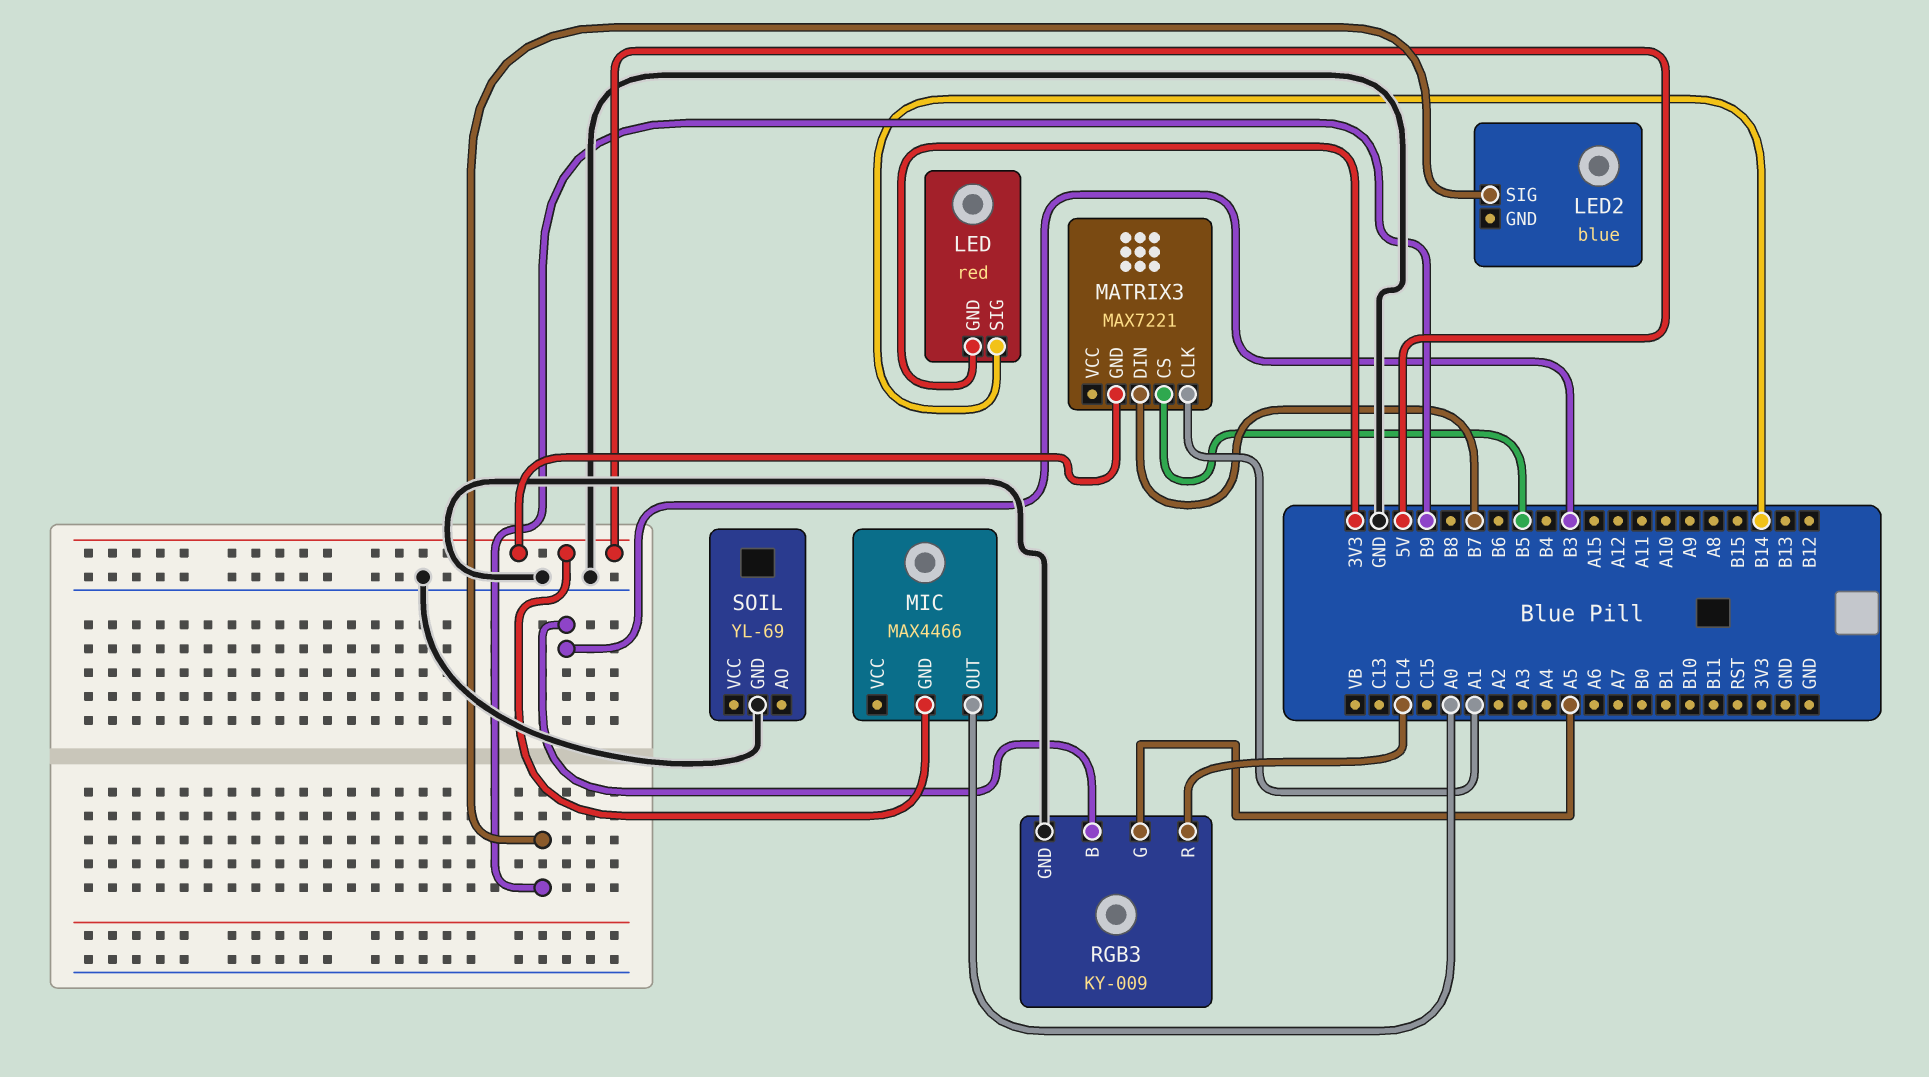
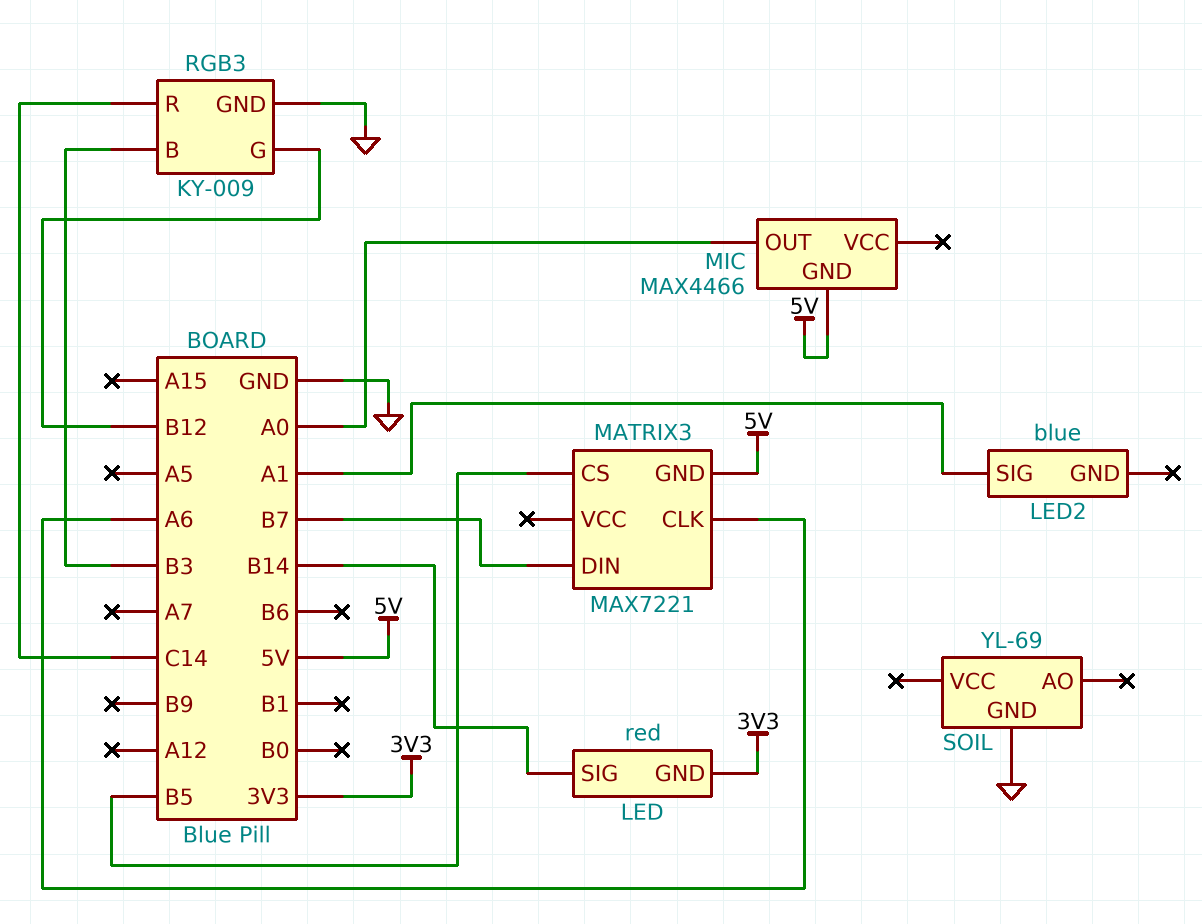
LED2 pin SIG: B9 -> A1
MATRIX3 pin CLK: A1 -> A6
RGB3 pin G: A5 -> B12

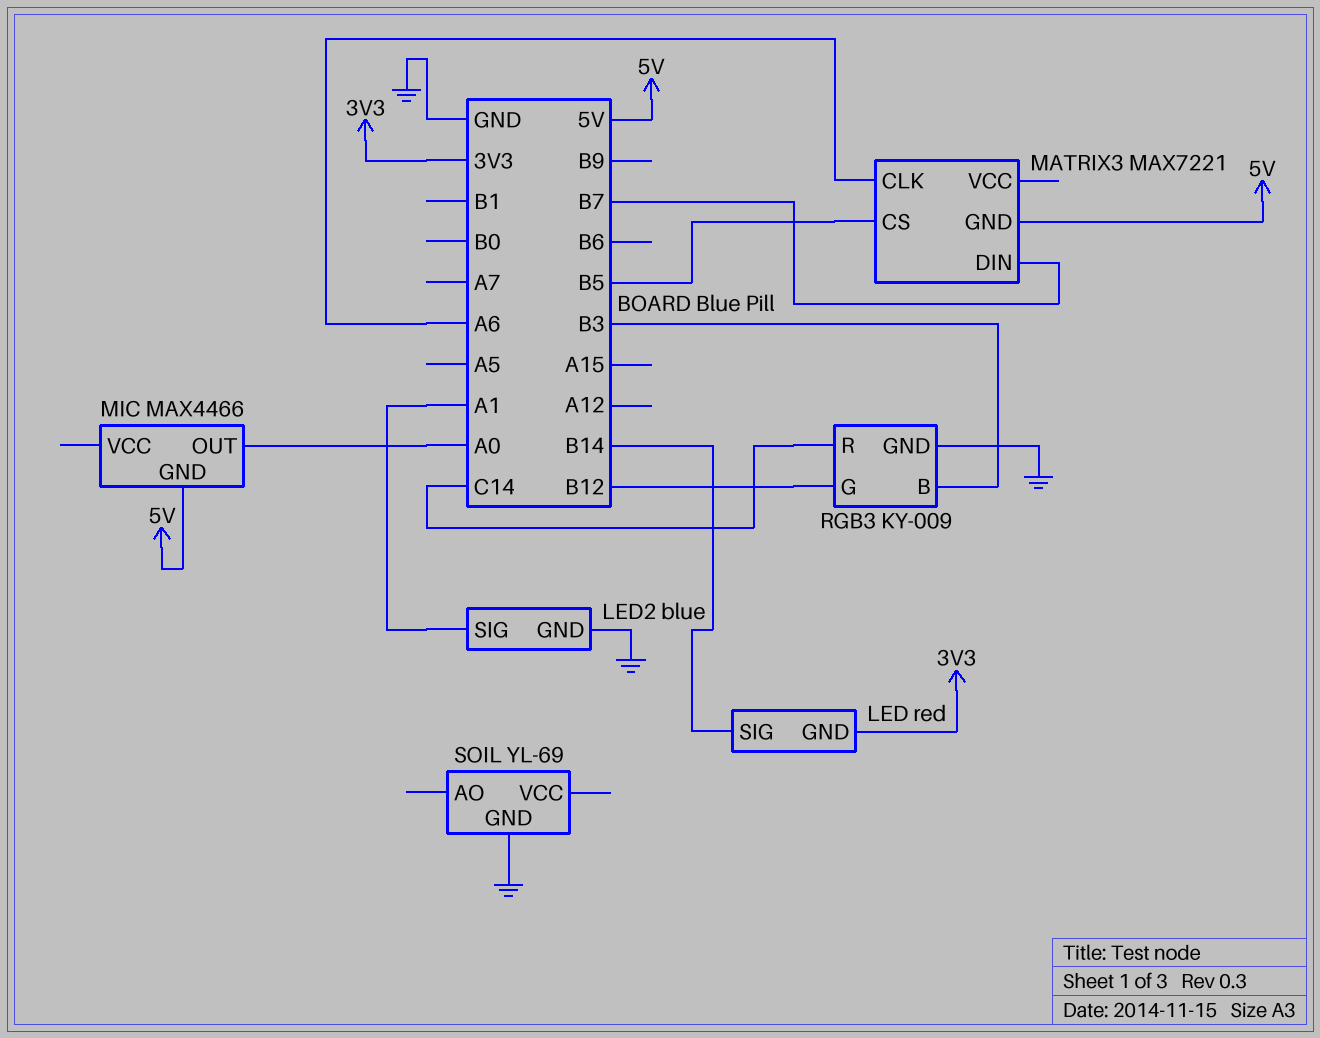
LED2 pin GND: none -> GND

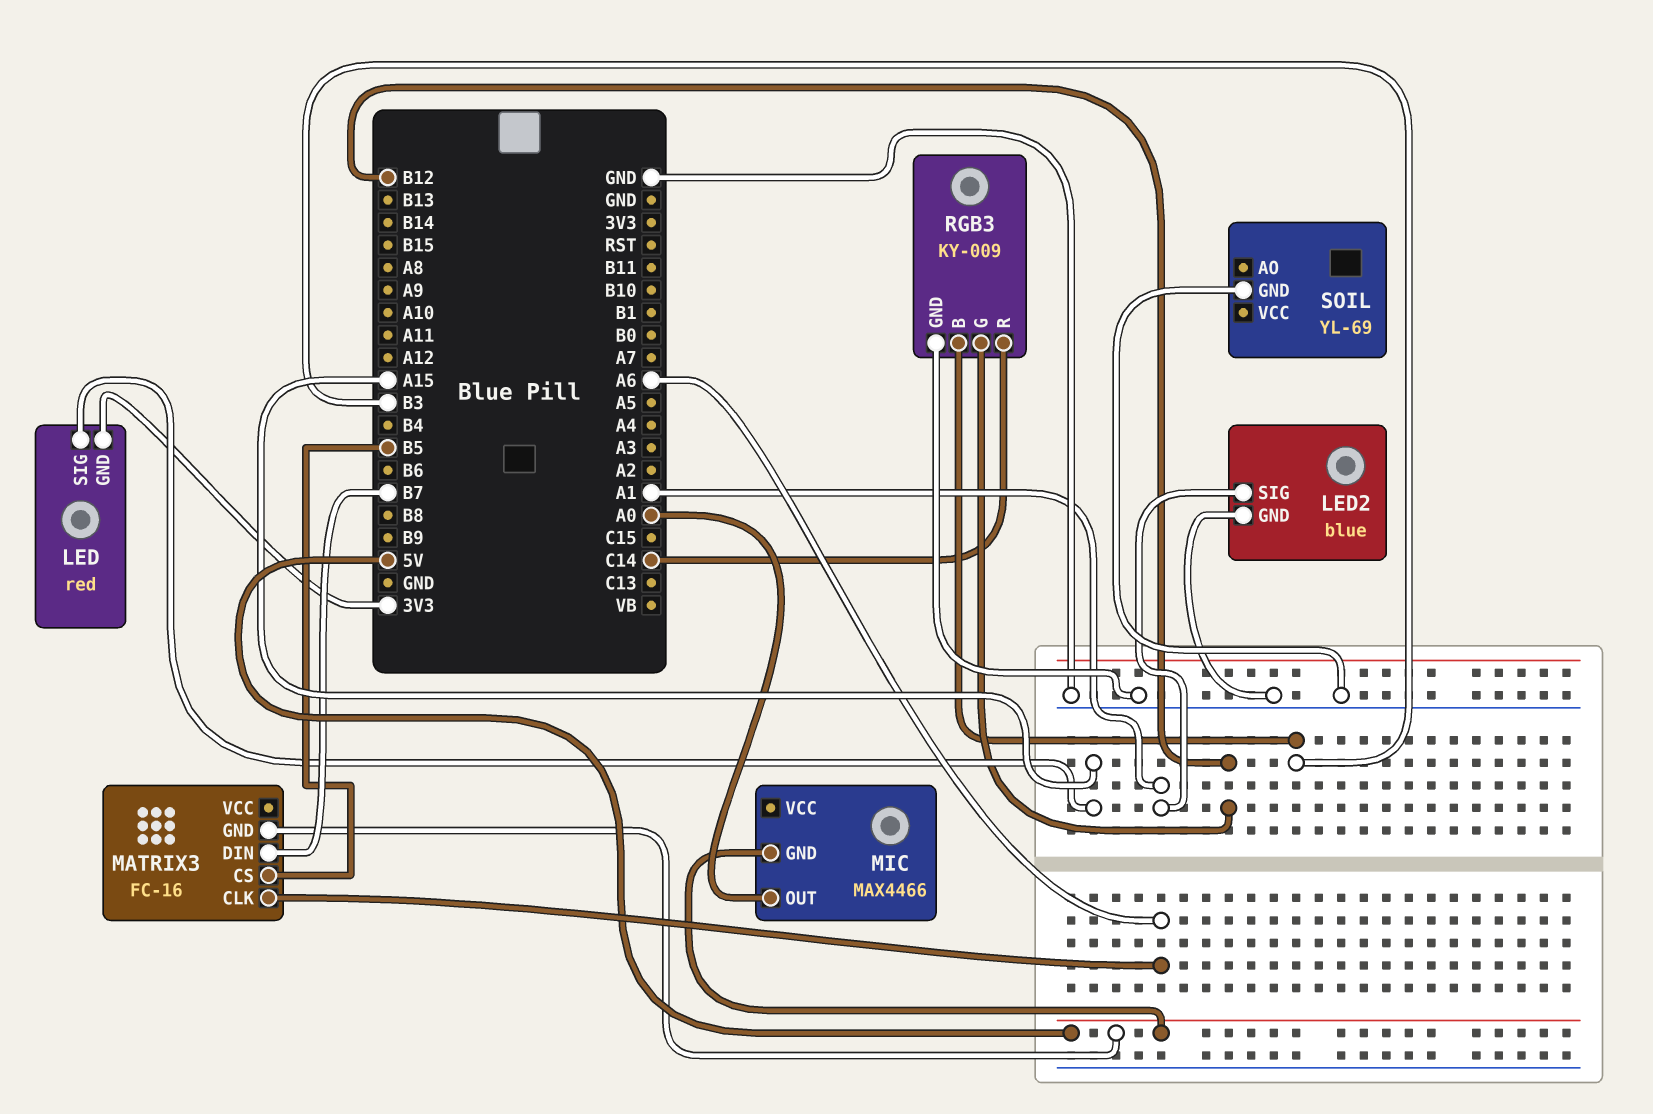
LED pin SIG: B14 -> A15
MATRIX3: MAX7221 -> FC-16

